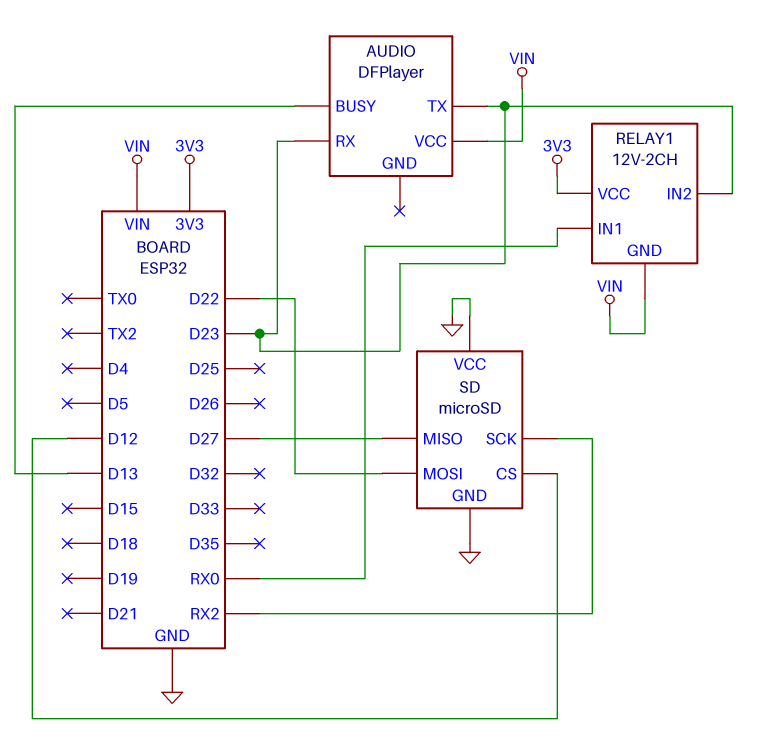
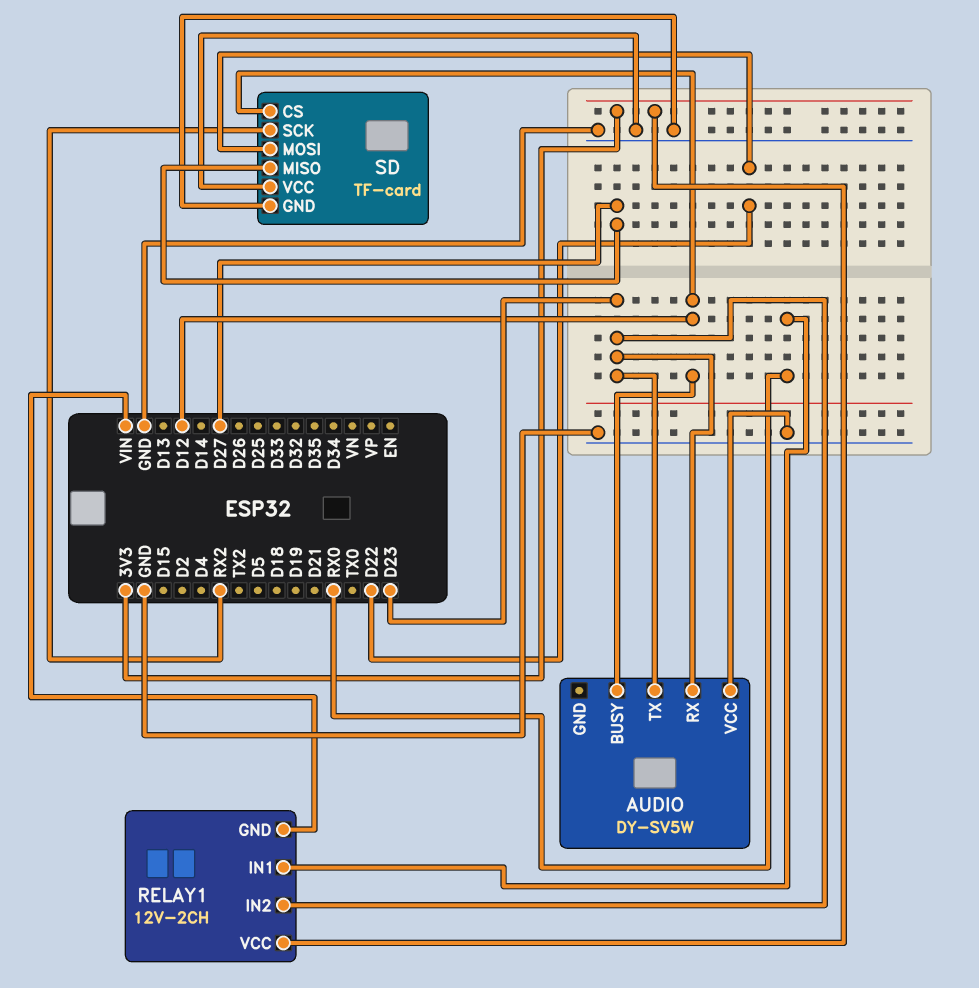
AUDIO: DFPlayer -> DY-SV5W
AUDIO pin BUSY: D13 -> D12
AUDIO pin VCC: VIN -> GND
SD: microSD -> TF-card

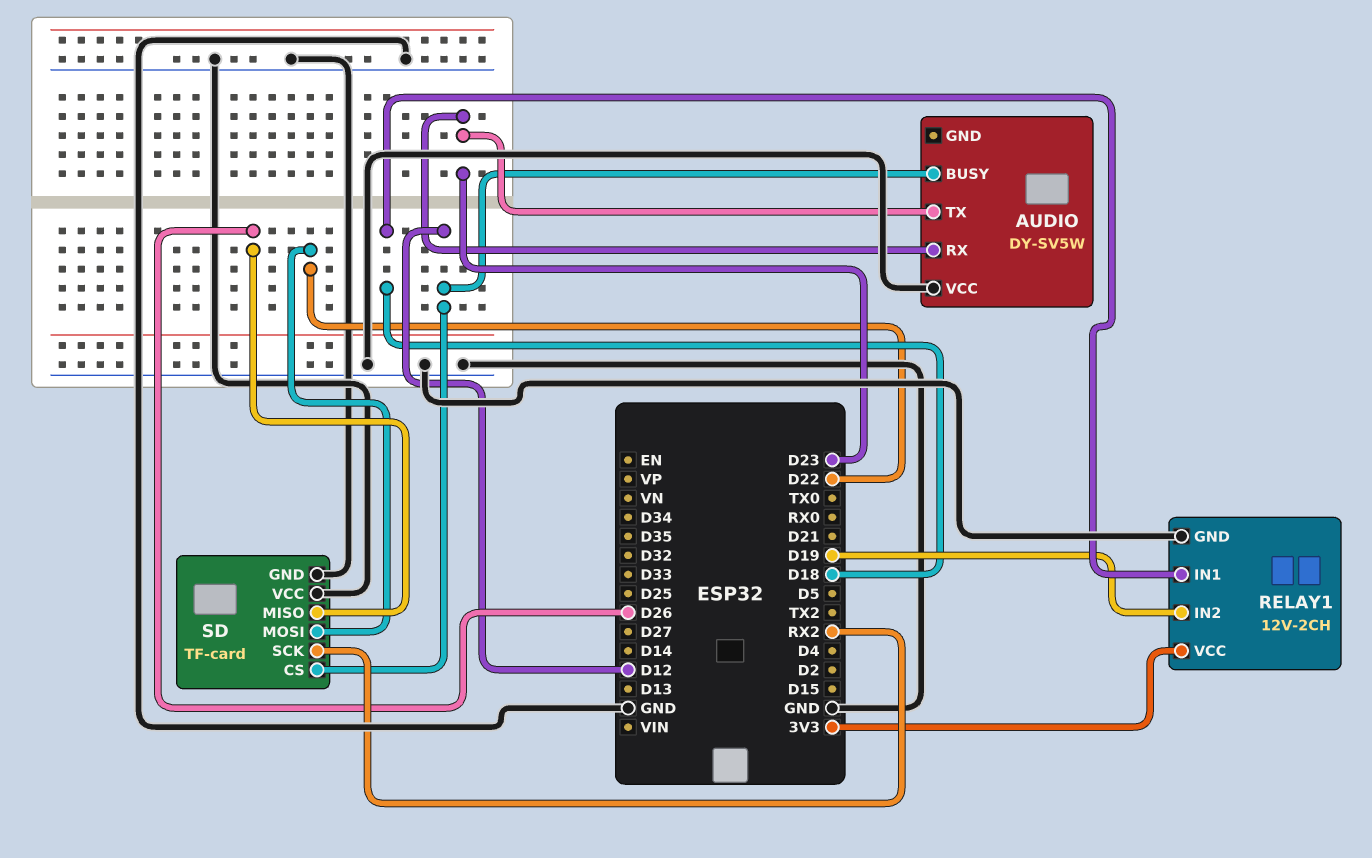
RELAY1 pin GND: VIN -> GND
RELAY1 pin IN1: RX0 -> D18
RELAY1 pin IN2: D23 -> D19
SD pin MISO: D27 -> D26

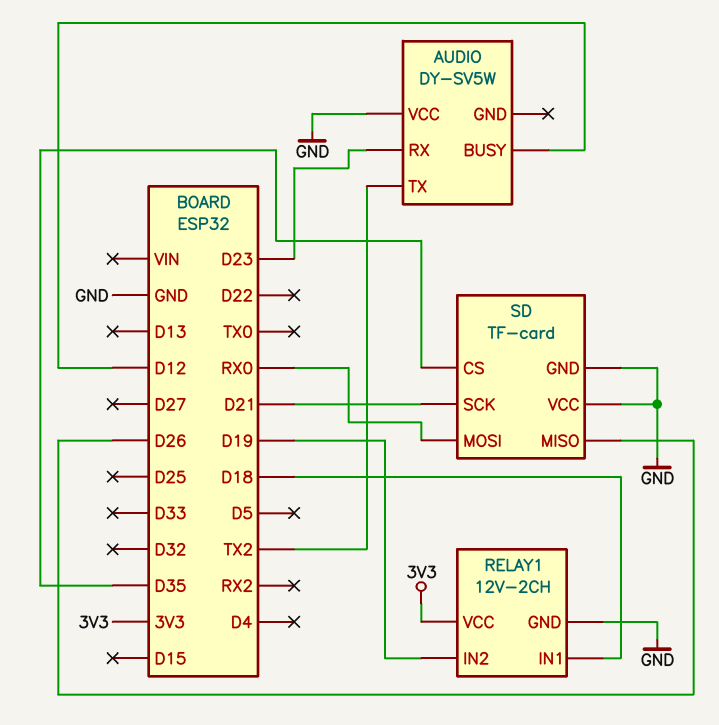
AUDIO pin TX: D23 -> TX2
SD pin CS: D12 -> D35
SD pin MOSI: D22 -> RX0
SD pin SCK: RX2 -> D21

